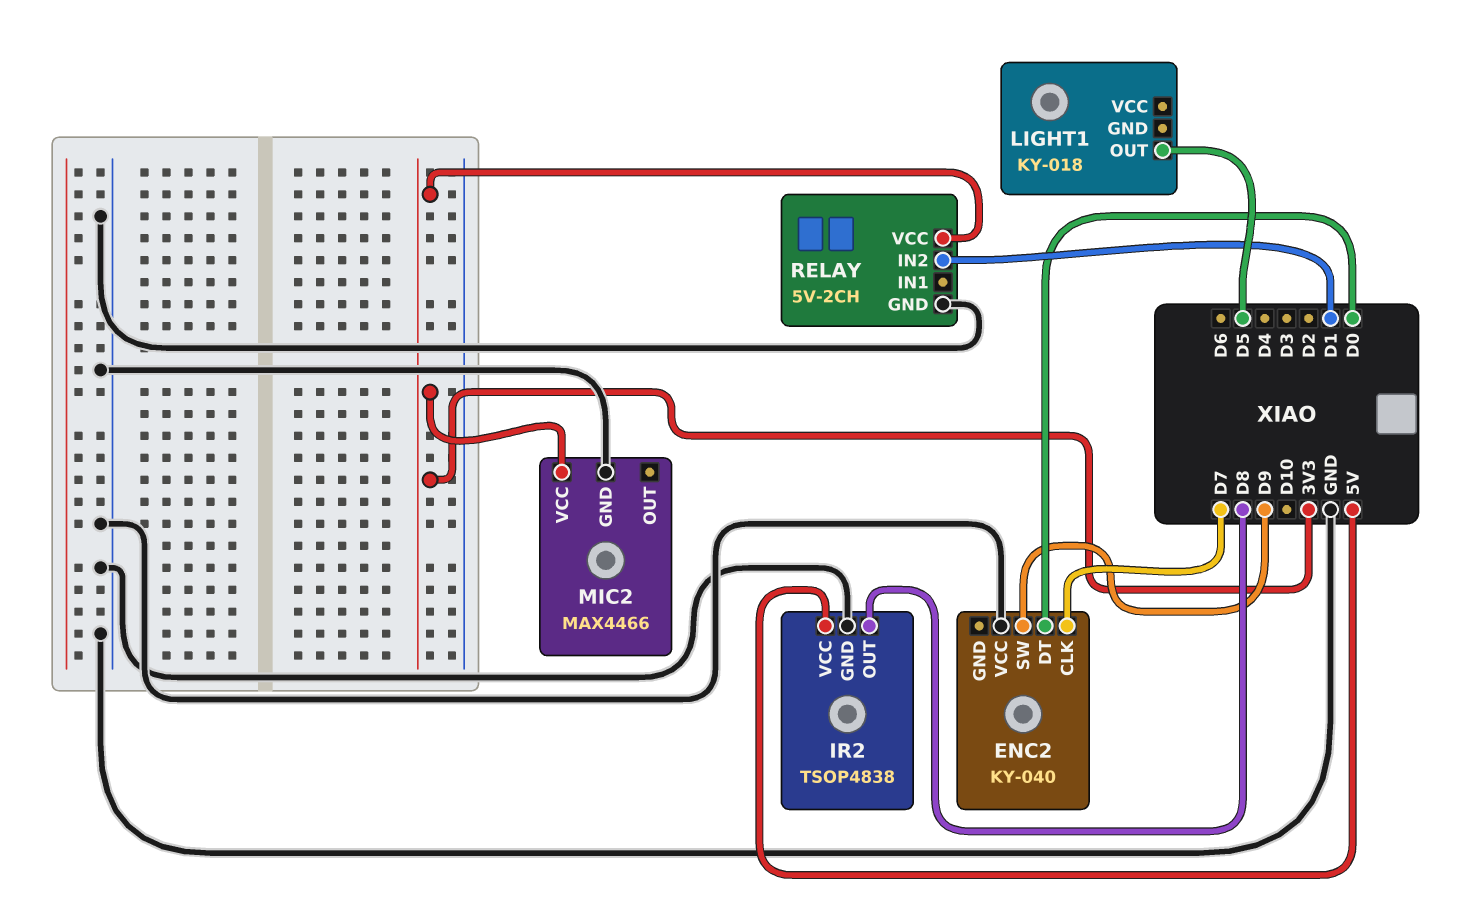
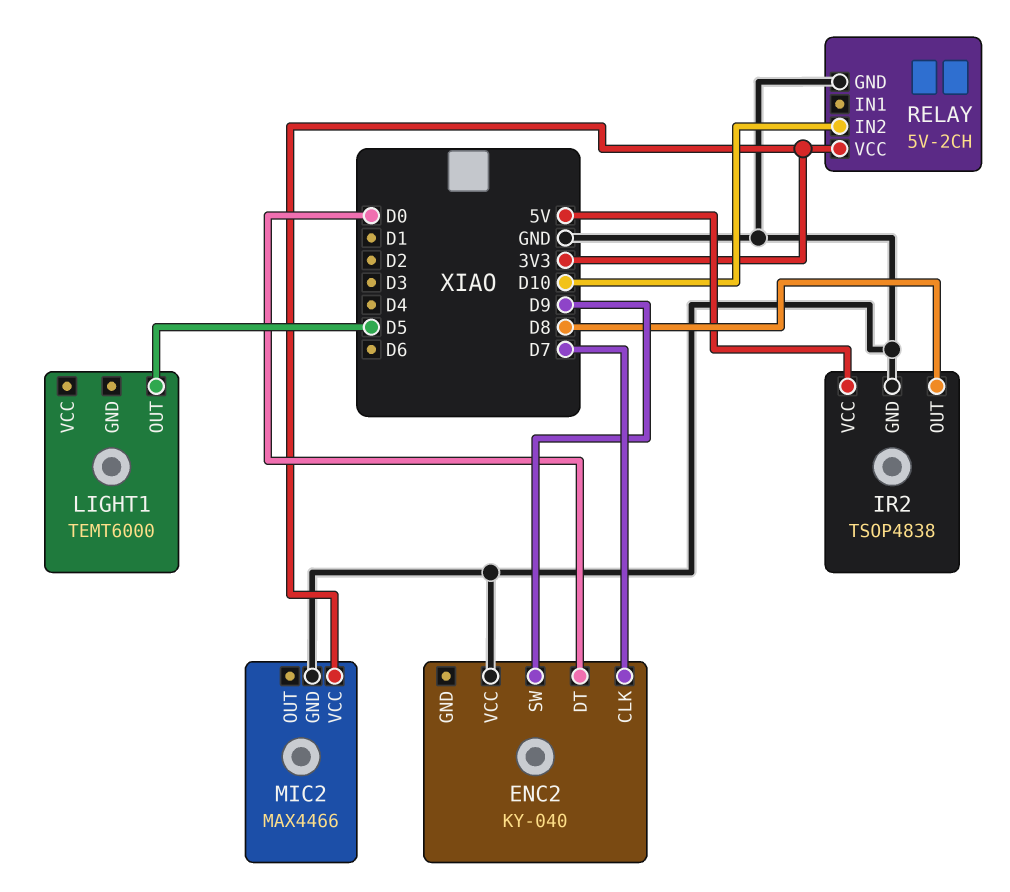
LIGHT1: KY-018 -> TEMT6000
RELAY pin IN2: D1 -> D10

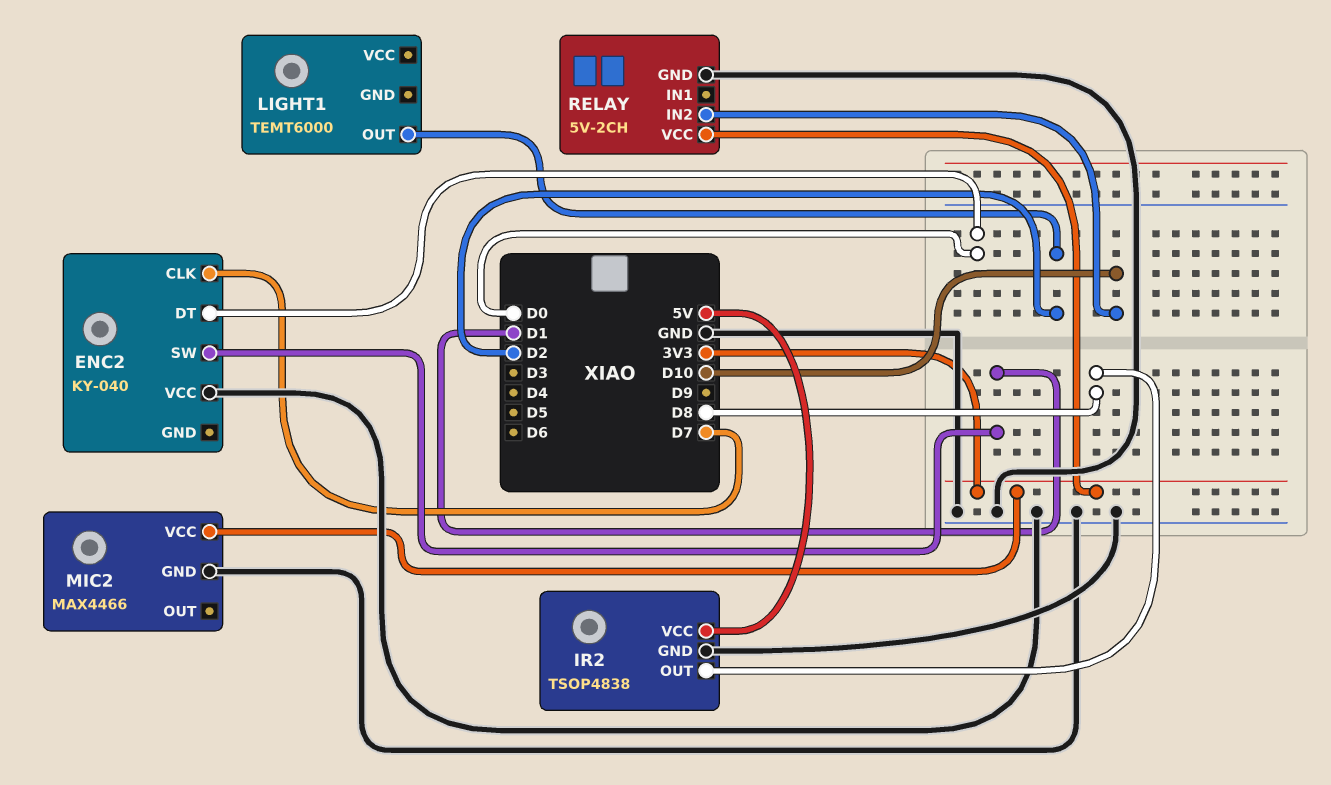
ENC2 pin SW: D9 -> D1
LIGHT1 pin OUT: D5 -> D2

